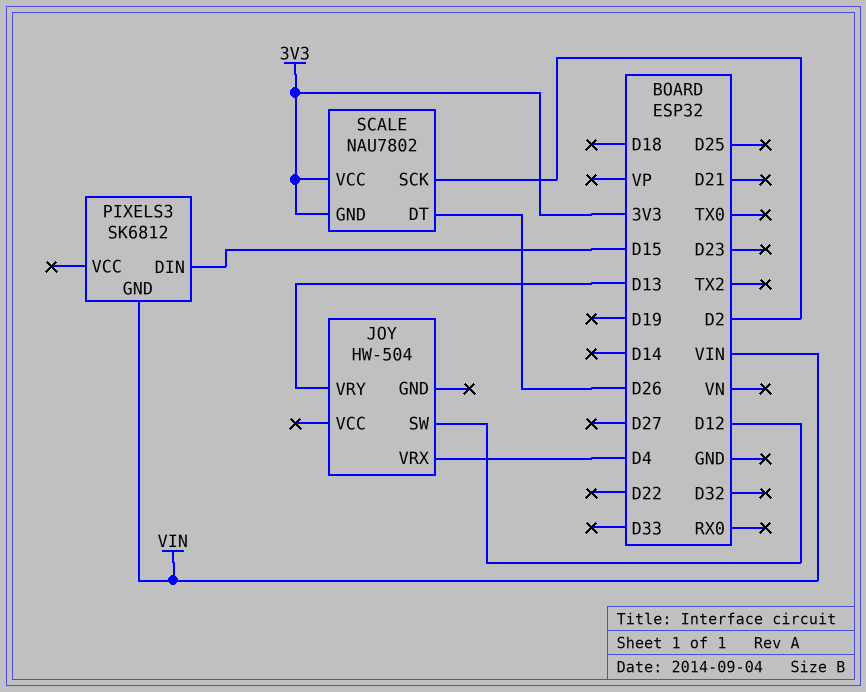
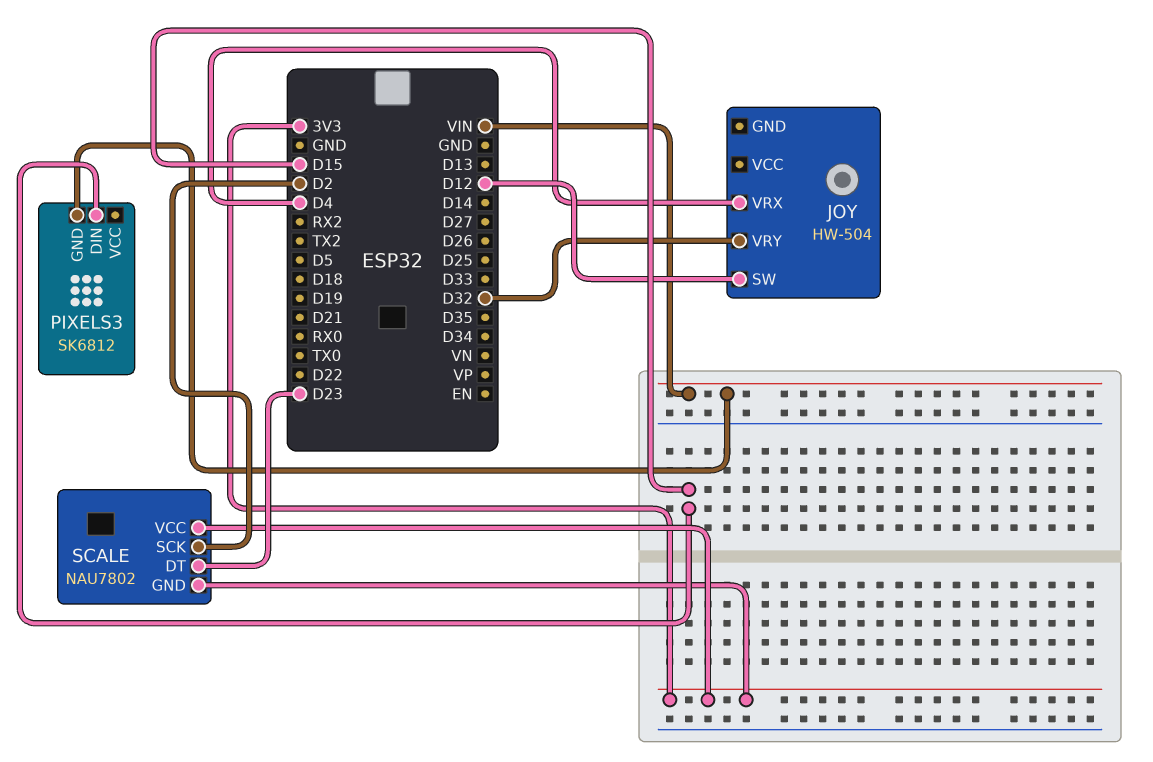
JOY pin VRY: D13 -> D32
SCALE pin DT: D26 -> D23

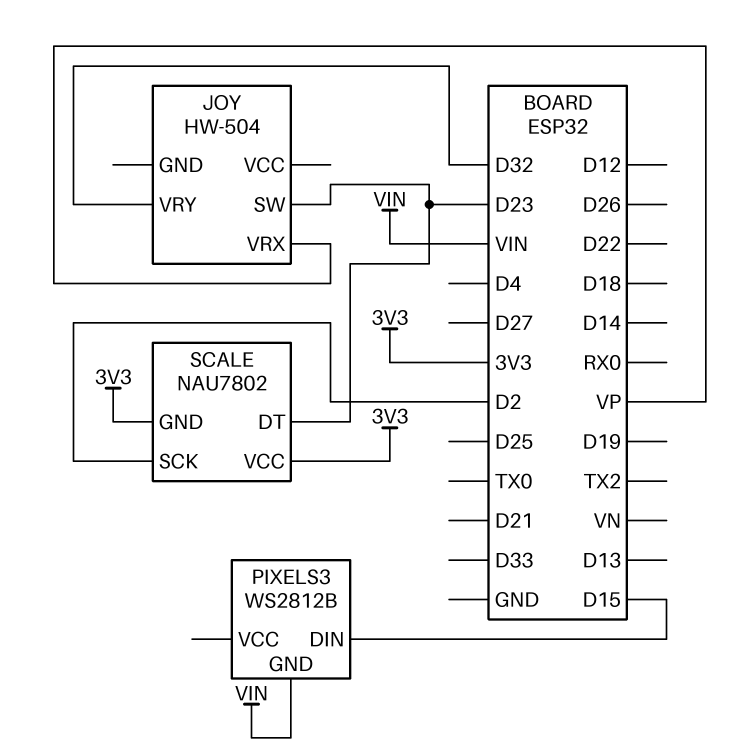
JOY pin SW: D12 -> D23
JOY pin VRX: D4 -> VP
PIXELS3: SK6812 -> WS2812B

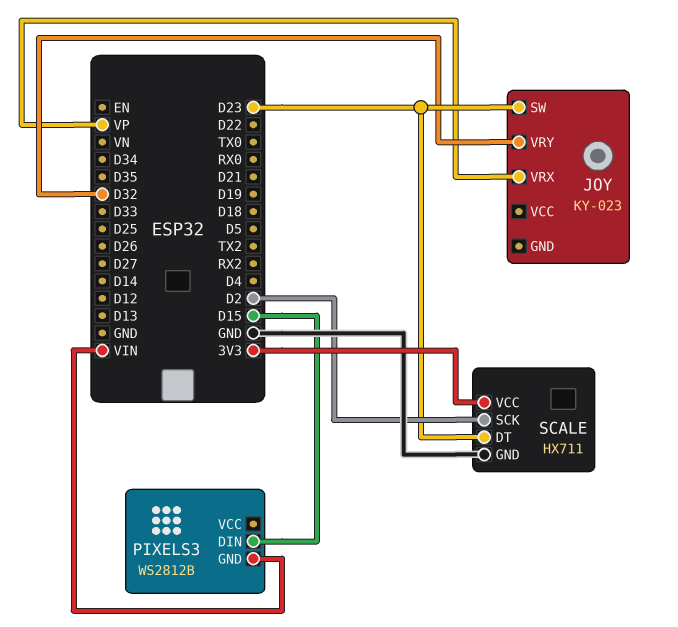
JOY: HW-504 -> KY-023
SCALE: NAU7802 -> HX711
SCALE pin GND: 3V3 -> GND

